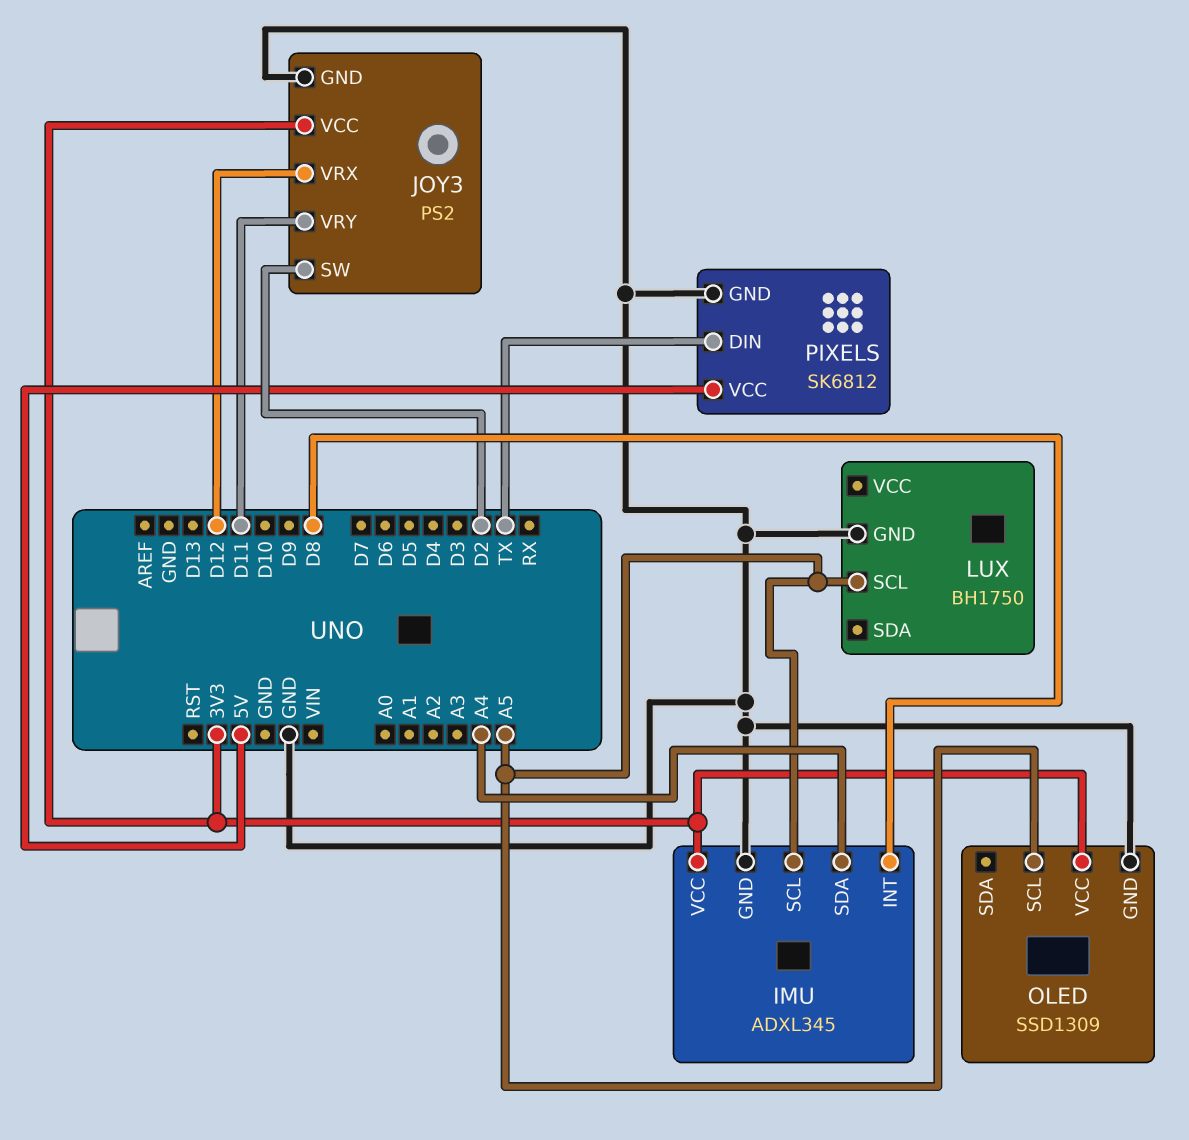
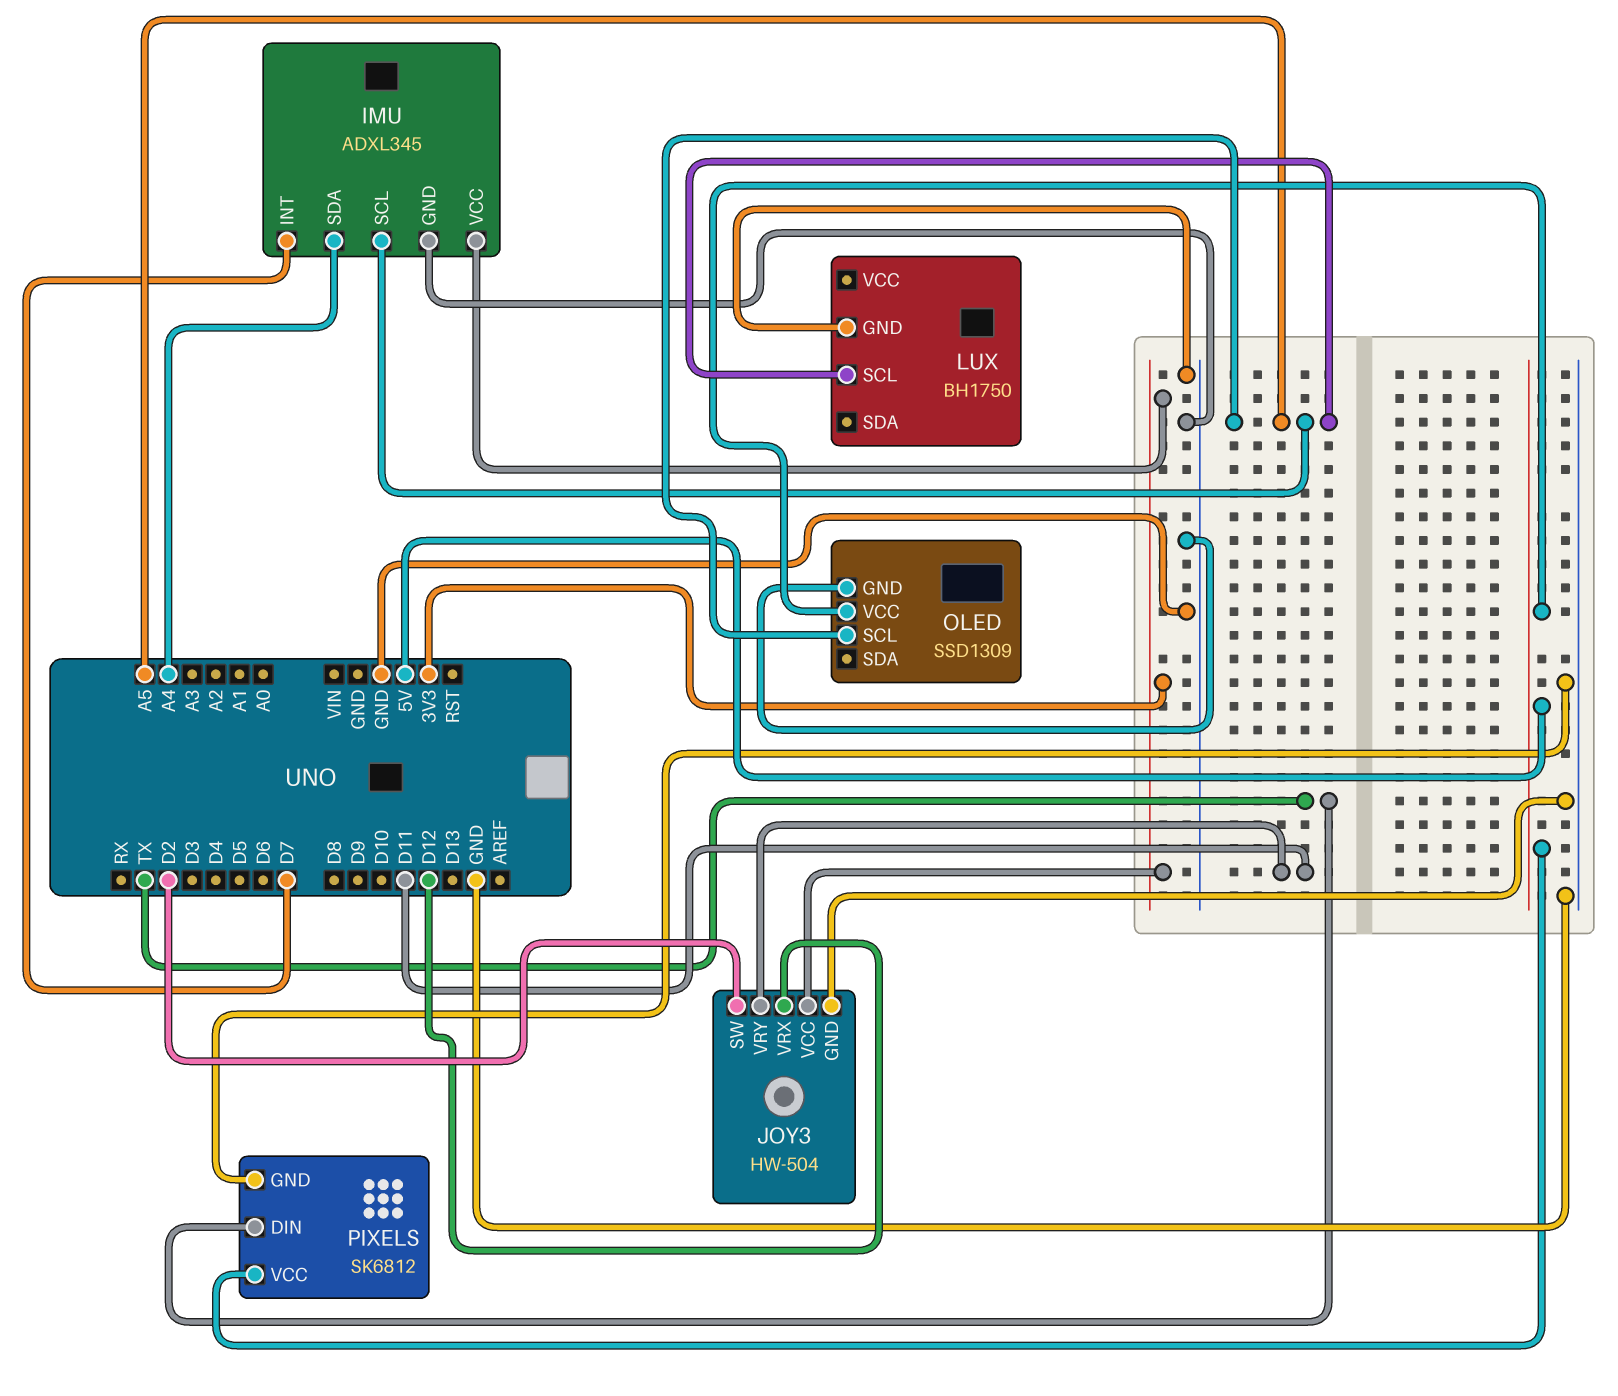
IMU pin INT: D8 -> D7
JOY3: PS2 -> HW-504
OLED pin VCC: 3V3 -> 5V

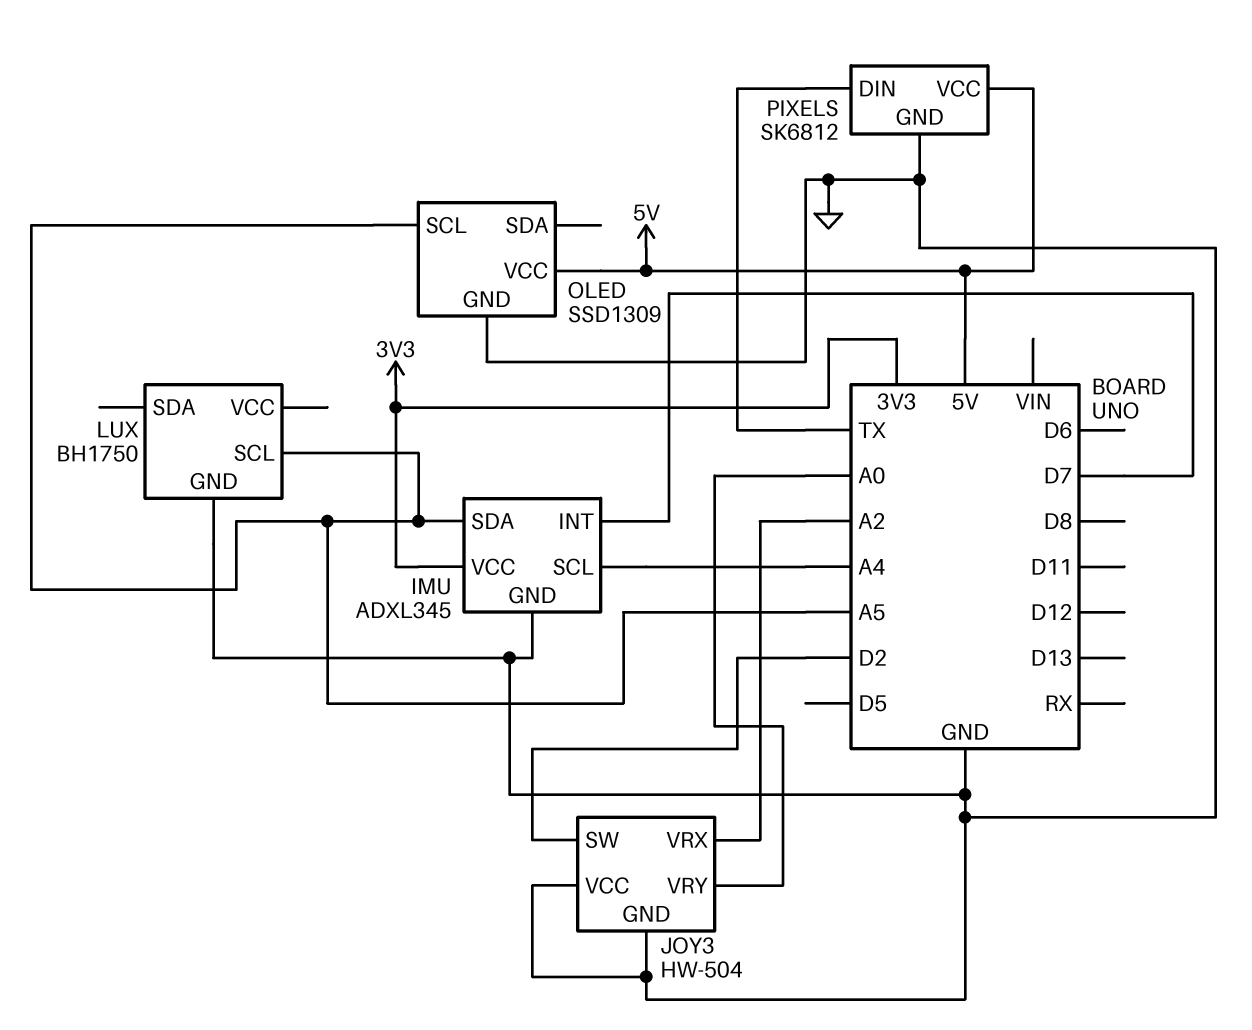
IMU pin SCL: A5 -> A4
IMU pin SDA: A4 -> A5
JOY3 pin VCC: 3V3 -> GND
JOY3 pin VRX: D12 -> A2
JOY3 pin VRY: D11 -> A0

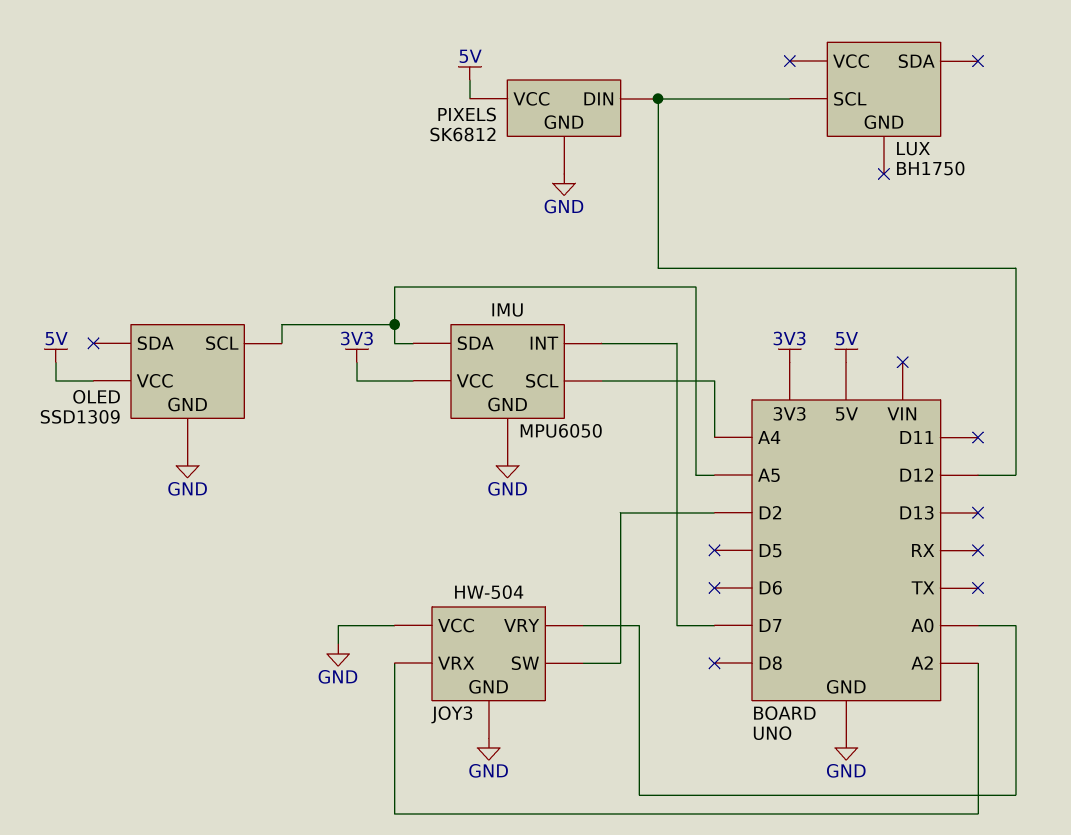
IMU: ADXL345 -> MPU6050
LUX pin GND: GND -> none
LUX pin SCL: A5 -> D12
PIXELS pin DIN: TX -> D12

